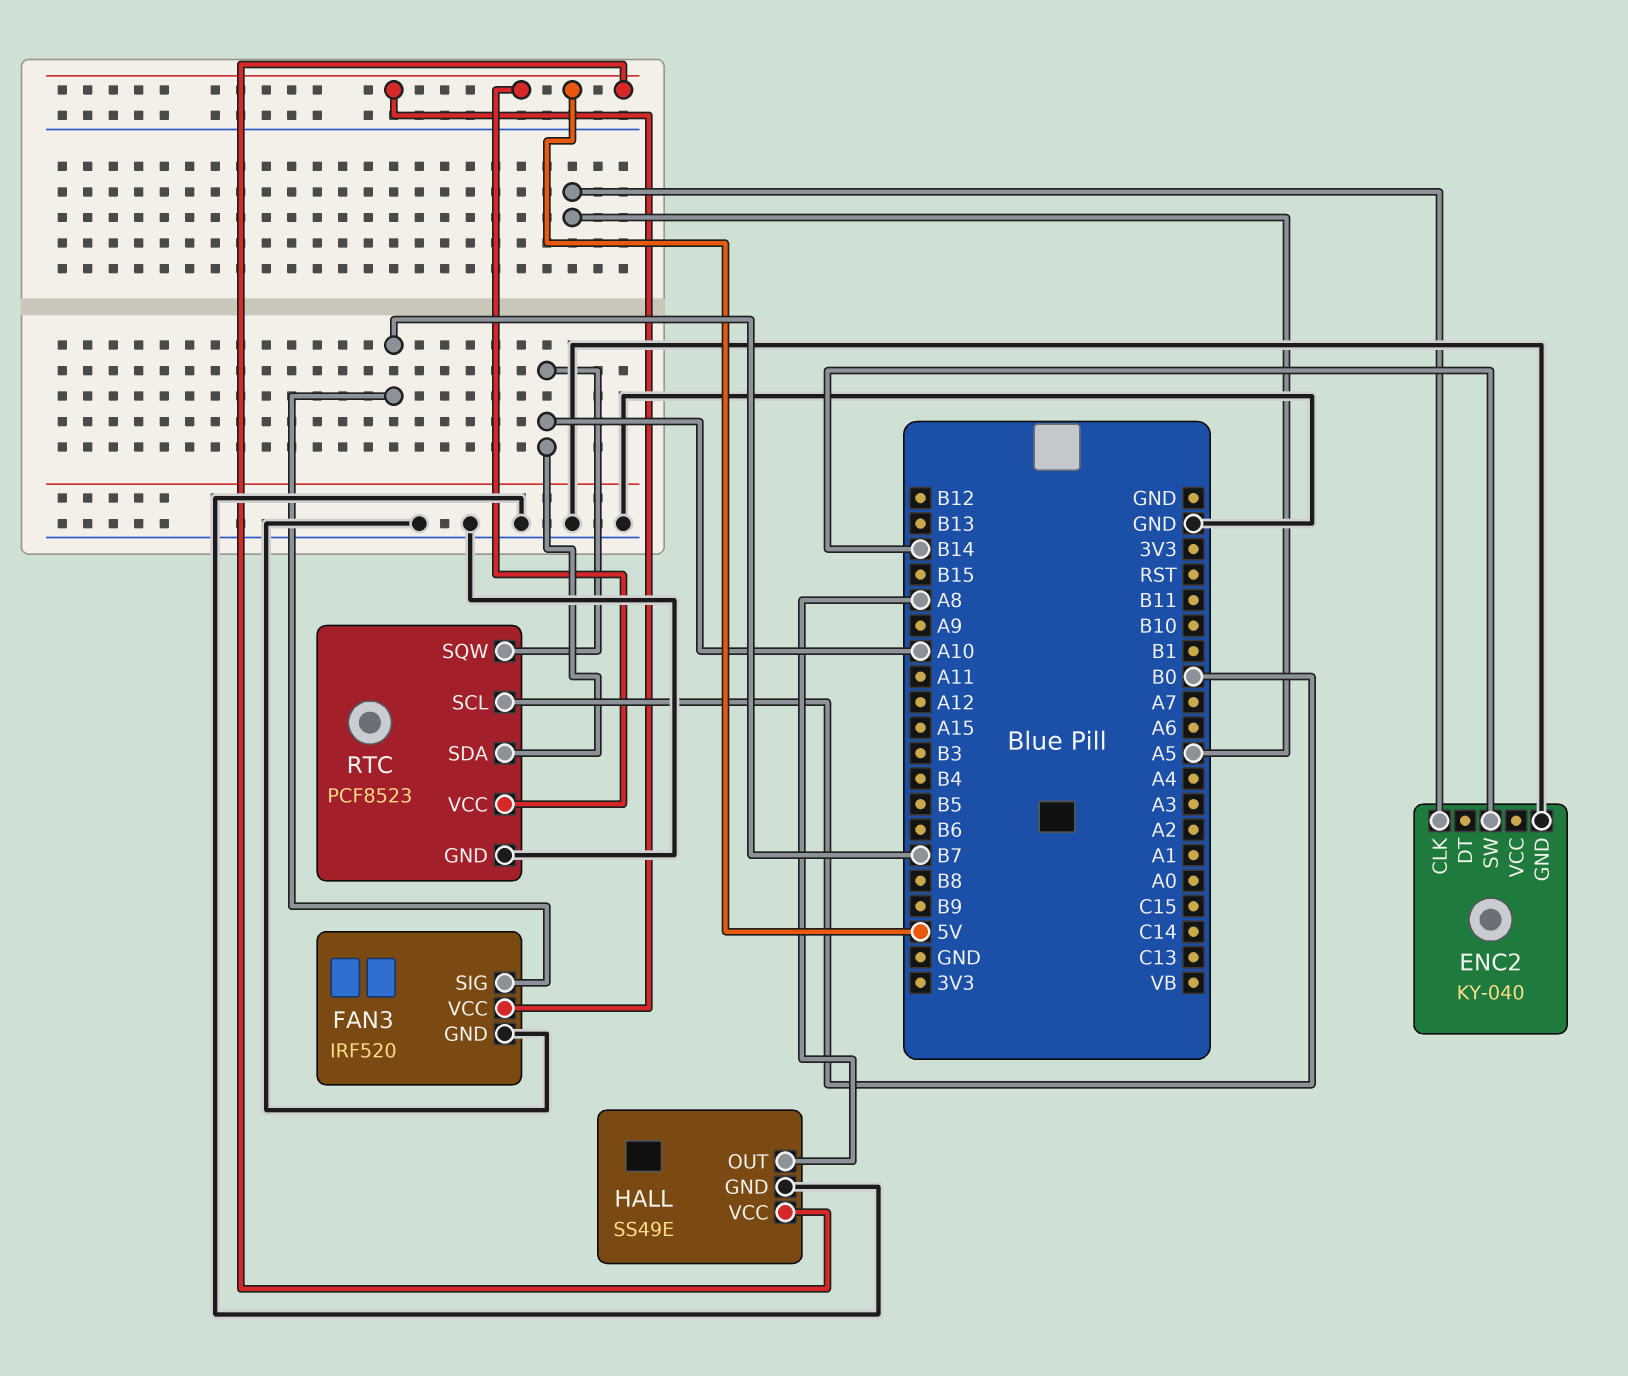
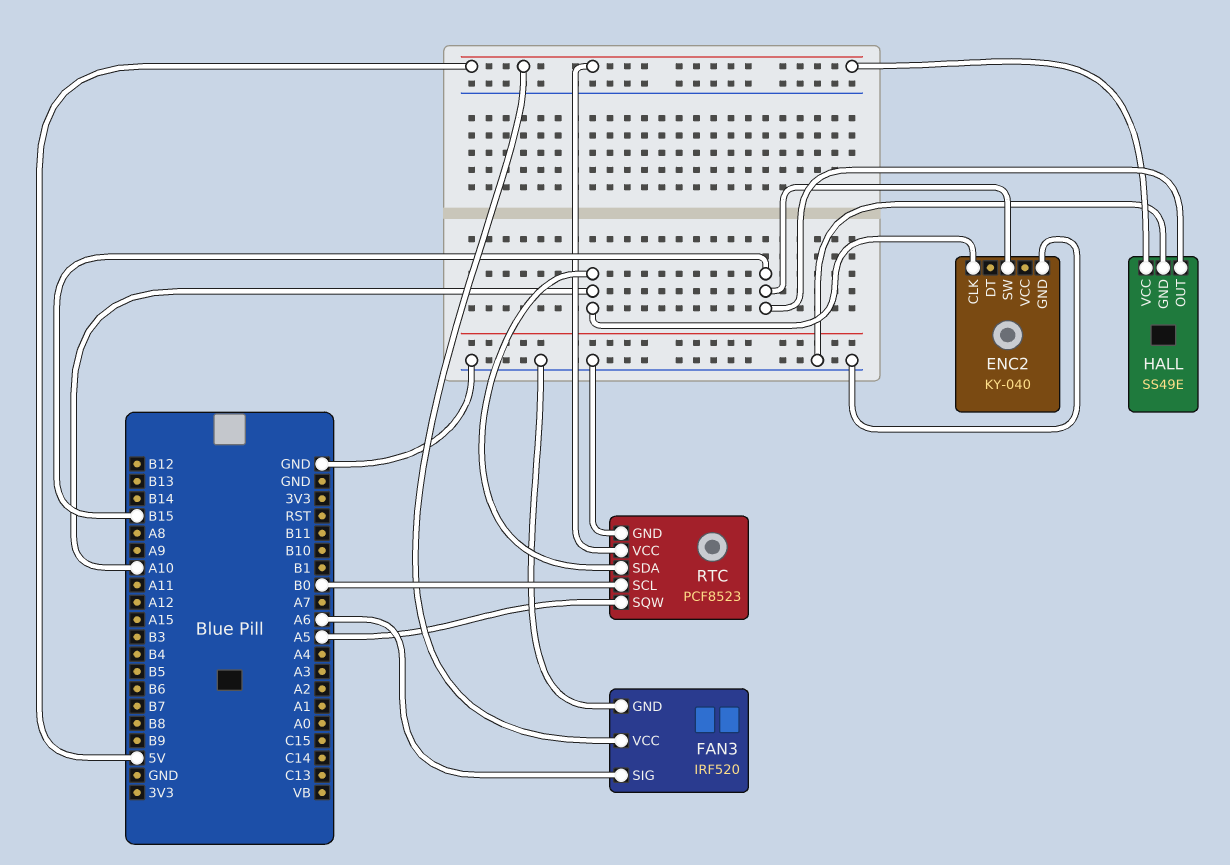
ENC2 pin CLK: A5 -> A10
ENC2 pin SW: B14 -> B15
FAN3 pin SIG: B7 -> A6
HALL pin OUT: A8 -> B15
RTC pin SQW: A10 -> A5

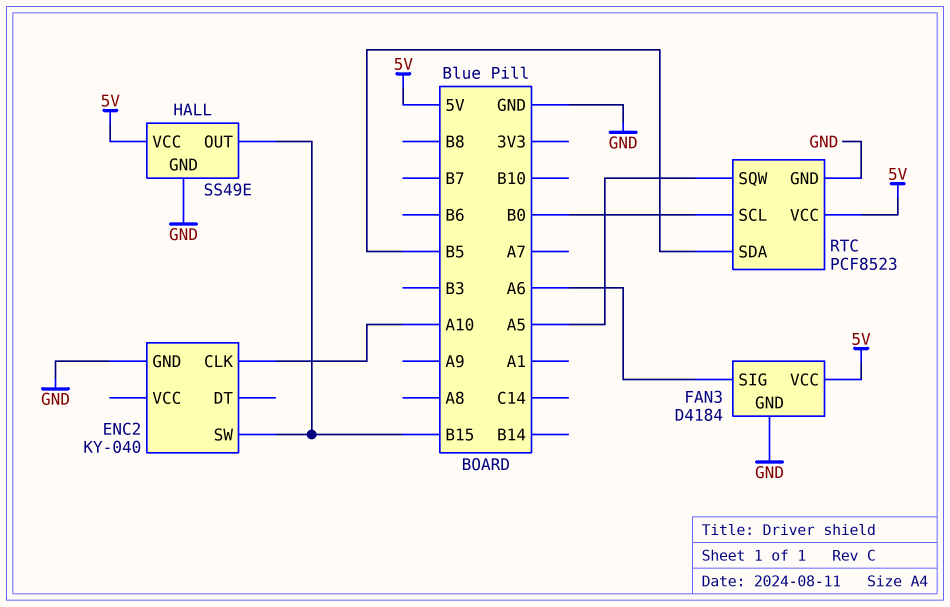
FAN3: IRF520 -> D4184
RTC pin SDA: A10 -> B5

